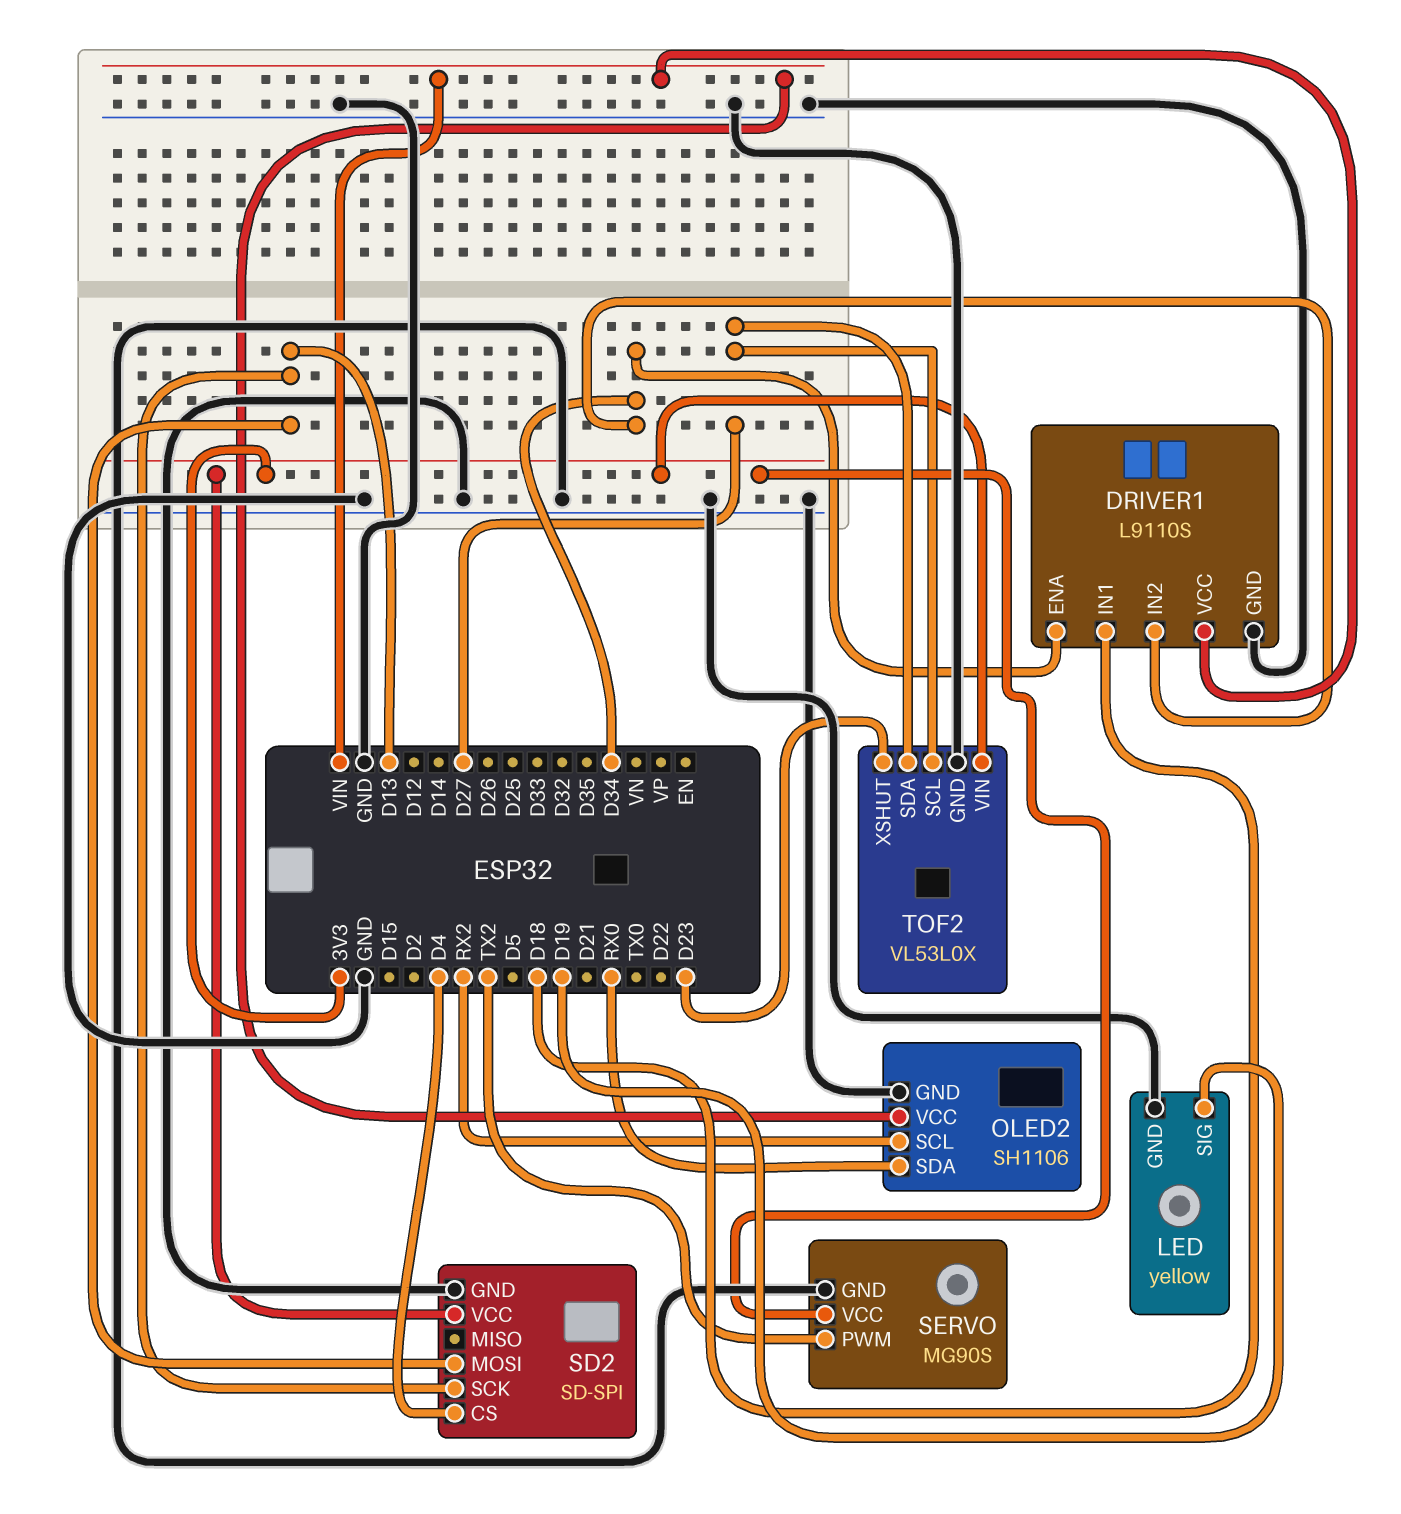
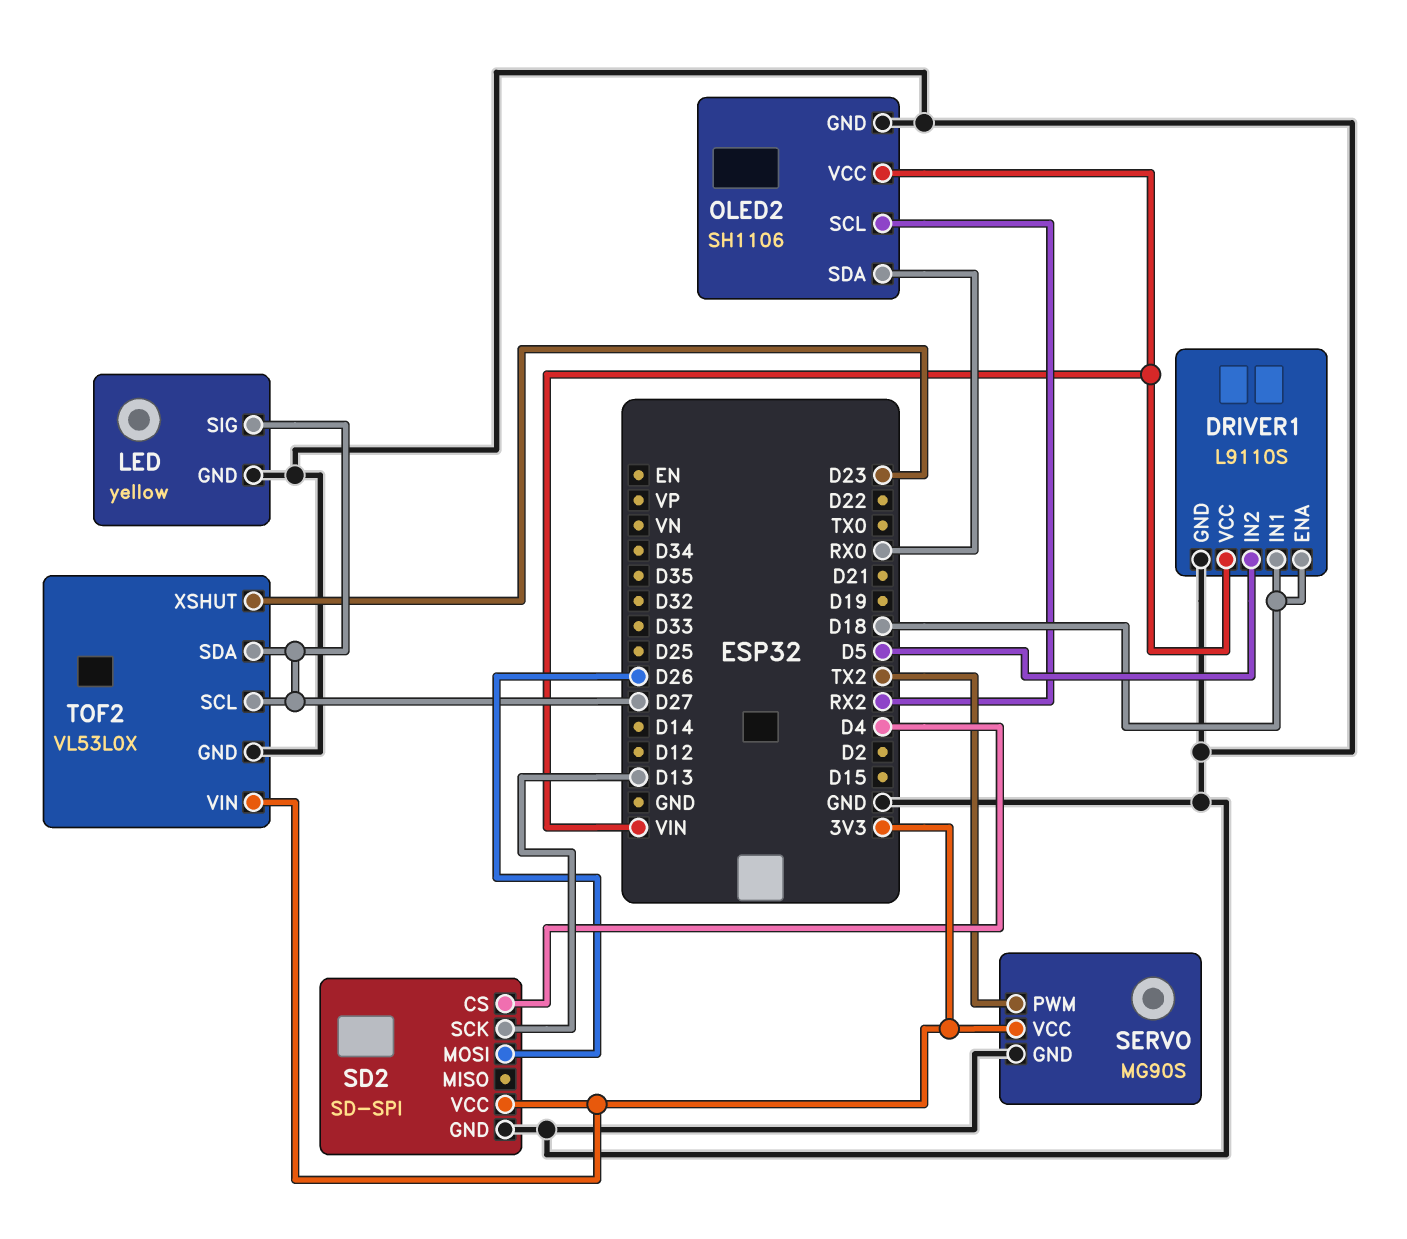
DRIVER1 pin ENA: D34 -> D18
DRIVER1 pin IN2: D34 -> D5
LED pin SIG: D19 -> D27
SD2 pin MOSI: D13 -> D26

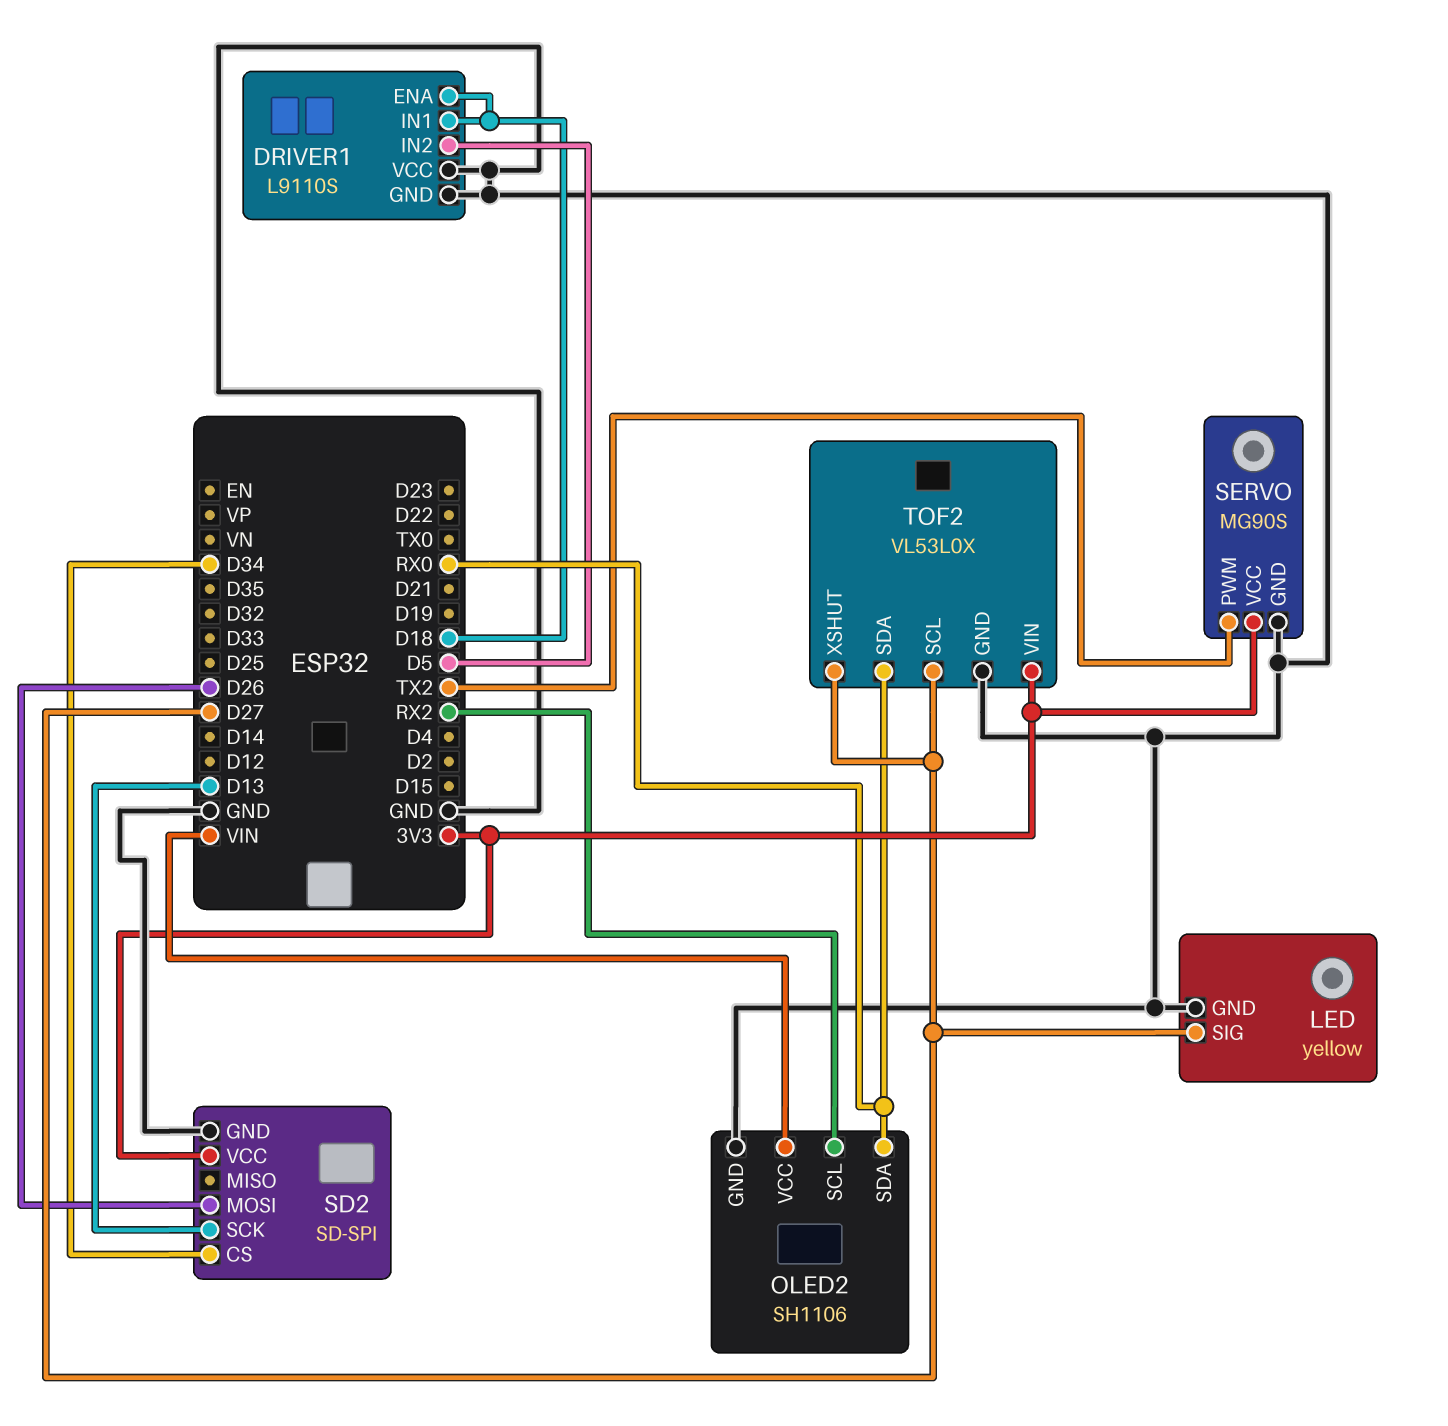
DRIVER1 pin VCC: VIN -> GND
SD2 pin CS: D4 -> D34
TOF2 pin SDA: D27 -> RX0
TOF2 pin XSHUT: D23 -> D27

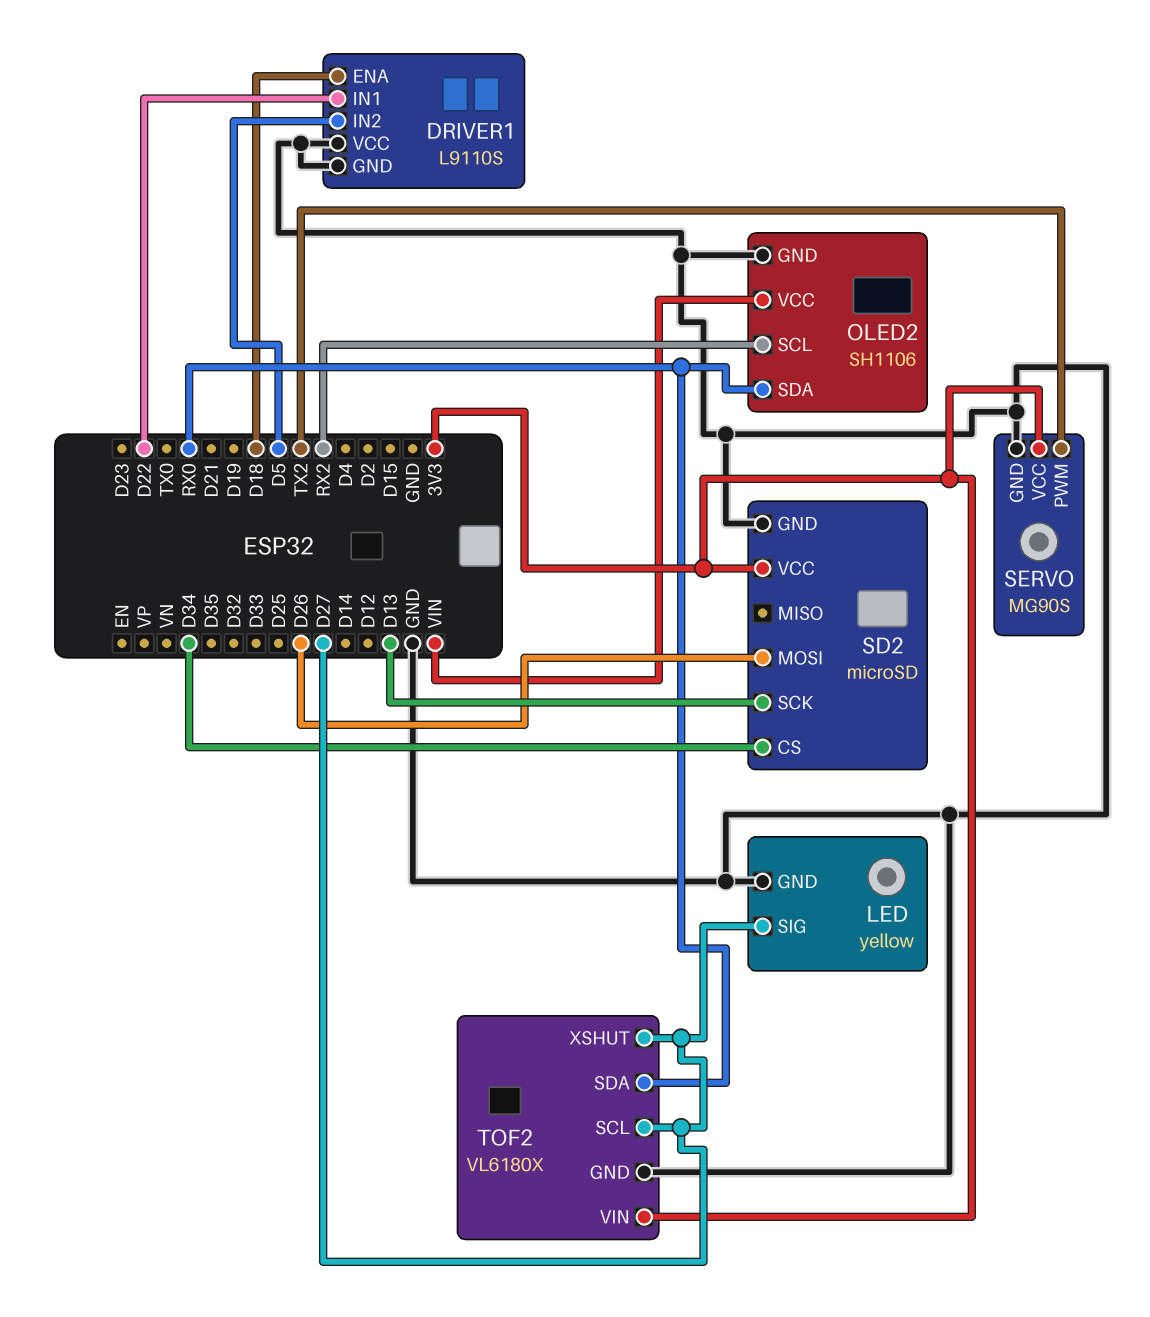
DRIVER1 pin IN1: D18 -> D22
SD2: SD-SPI -> microSD
TOF2: VL53L0X -> VL6180X

